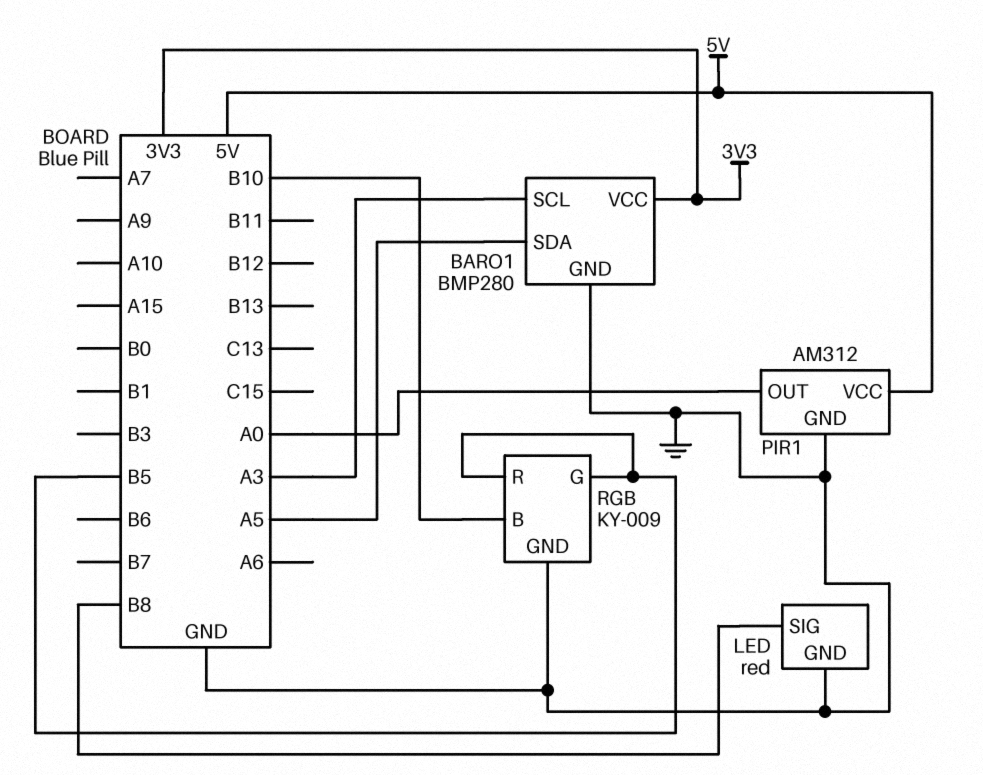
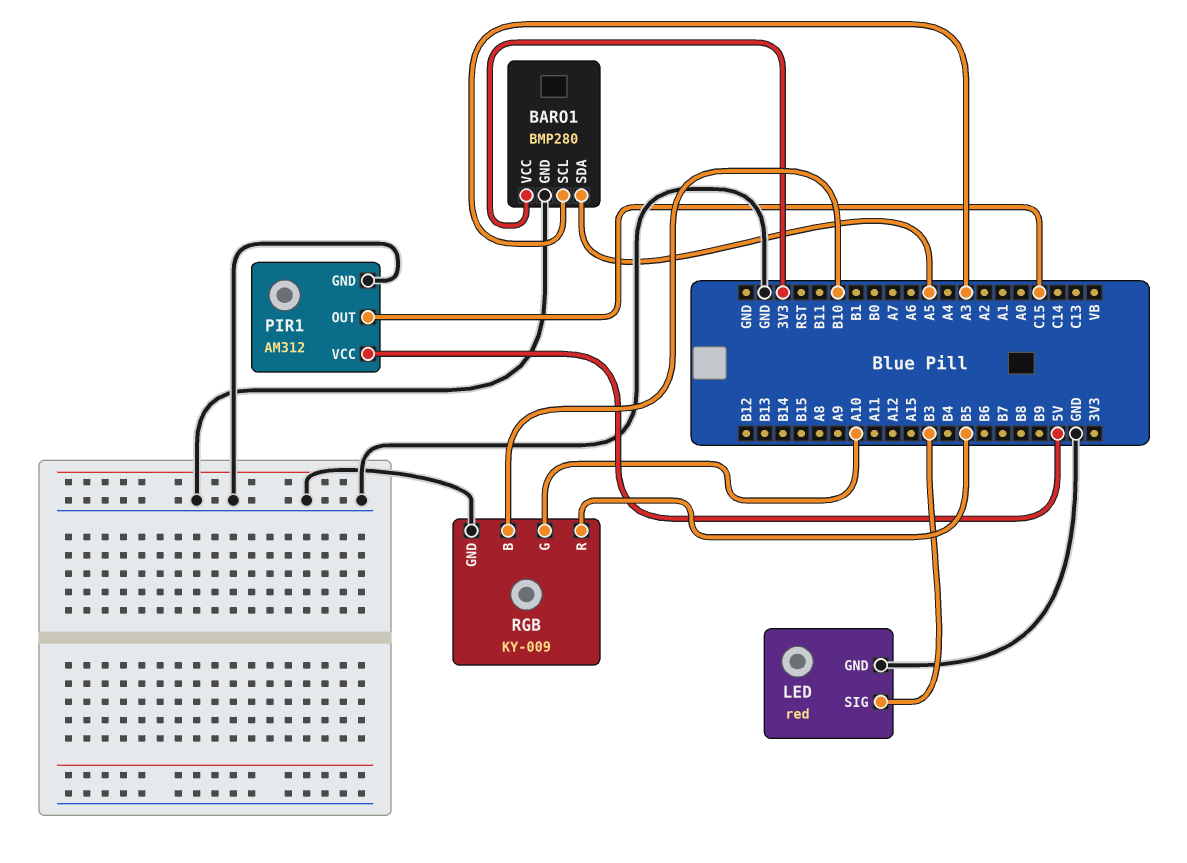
LED pin SIG: B8 -> B3
PIR1 pin OUT: A0 -> C15
RGB pin G: B5 -> A10

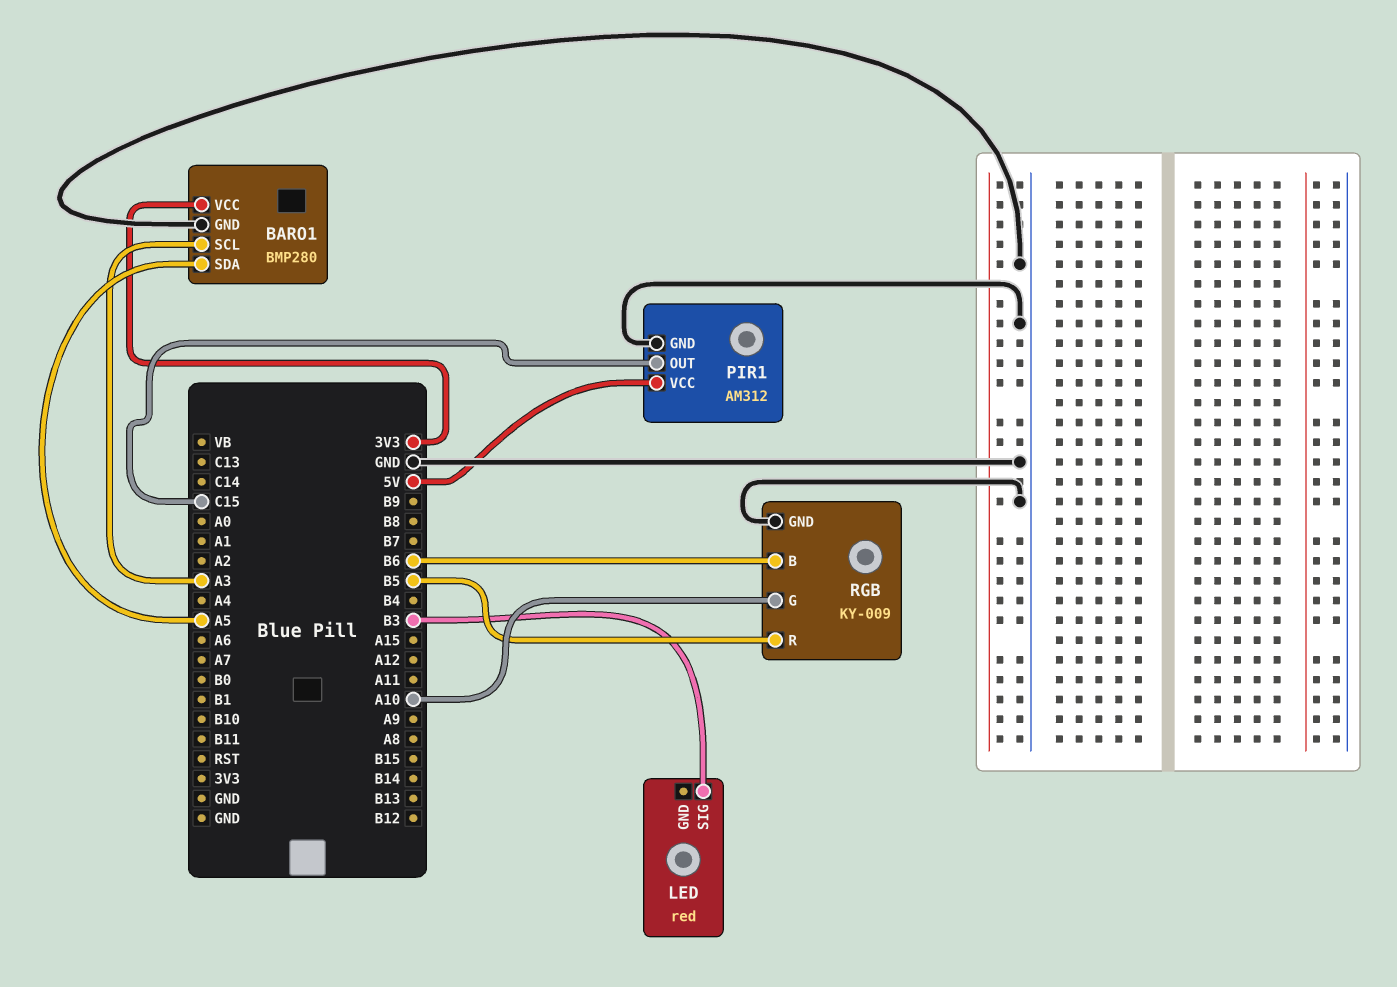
LED pin GND: GND -> none
RGB pin B: B10 -> B6

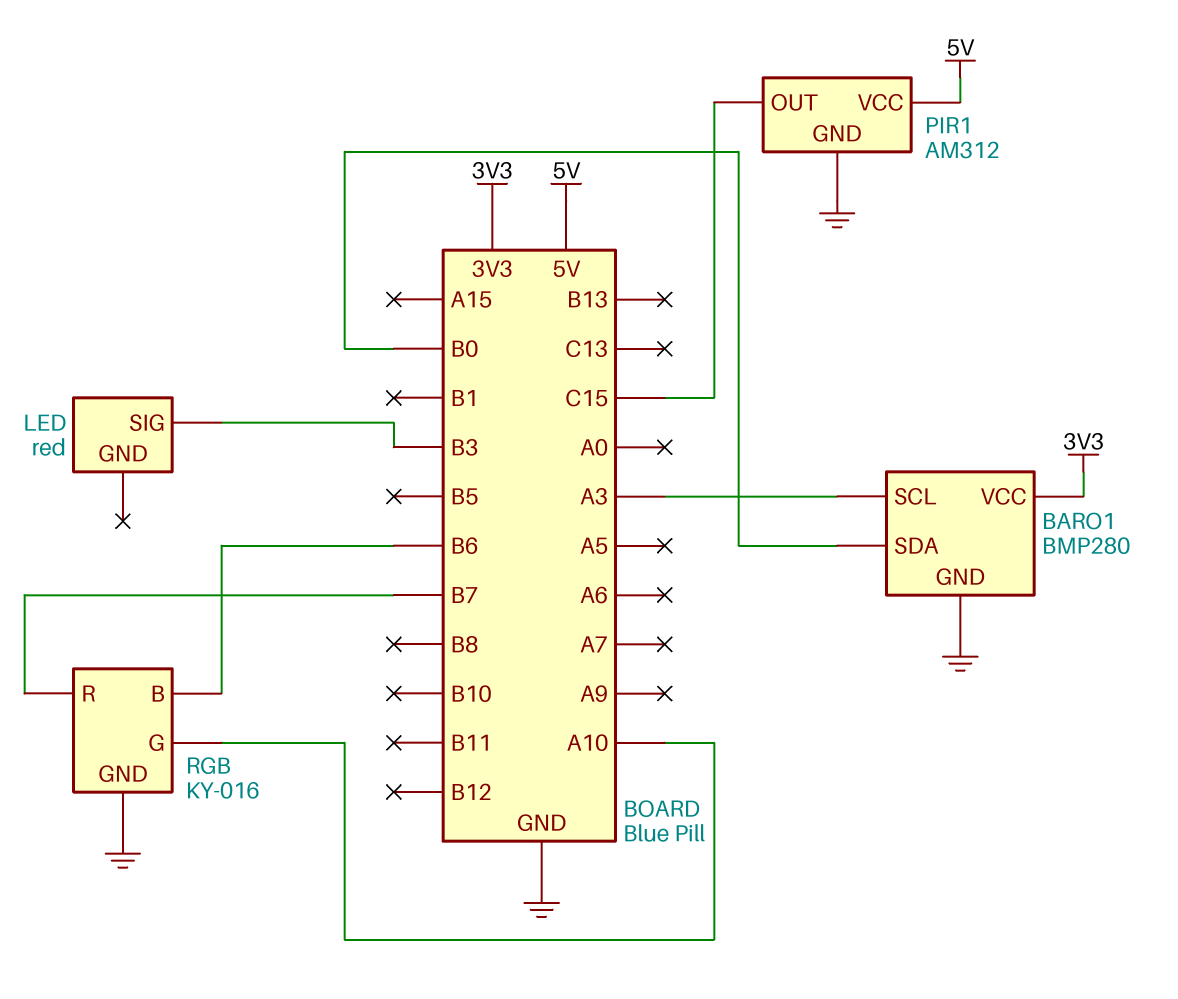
BARO1 pin SDA: A5 -> B0
RGB: KY-009 -> KY-016
RGB pin R: B5 -> B7

